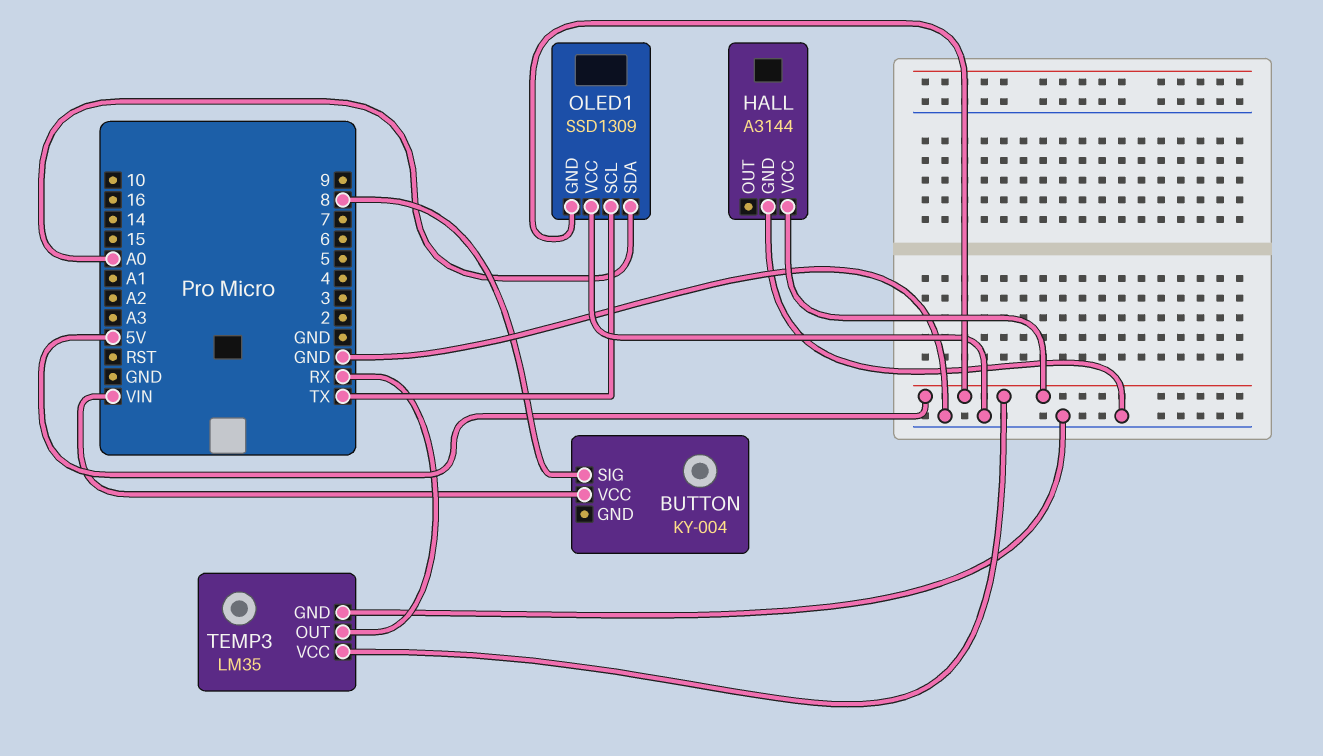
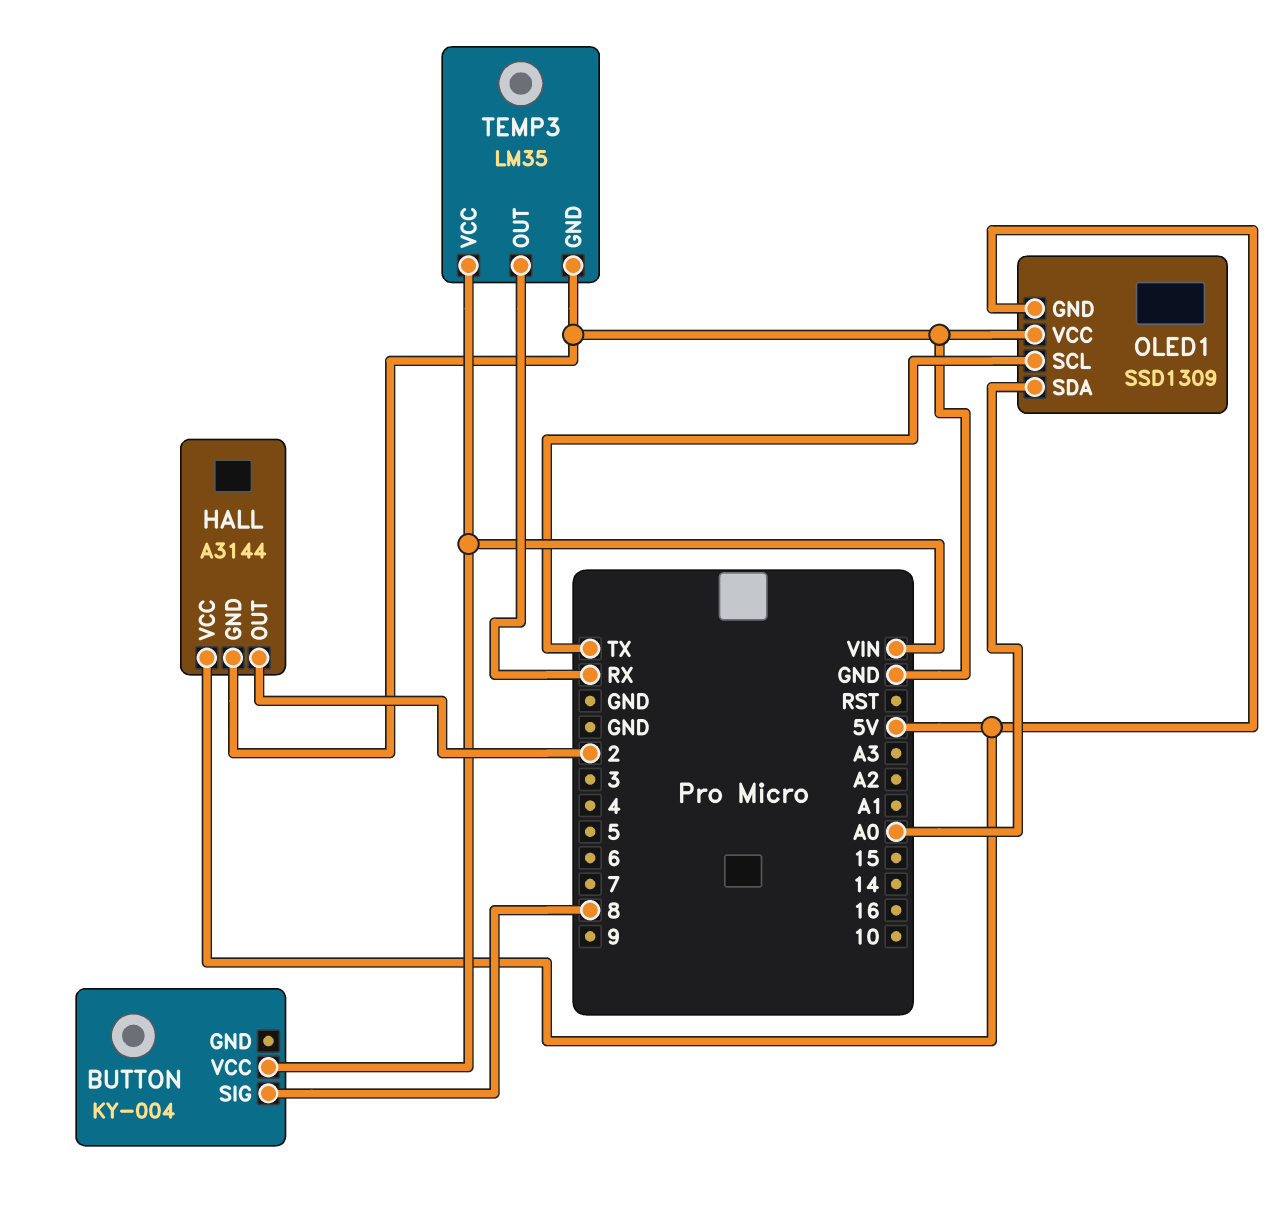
HALL pin OUT: none -> 2
TEMP3 pin VCC: 5V -> VIN

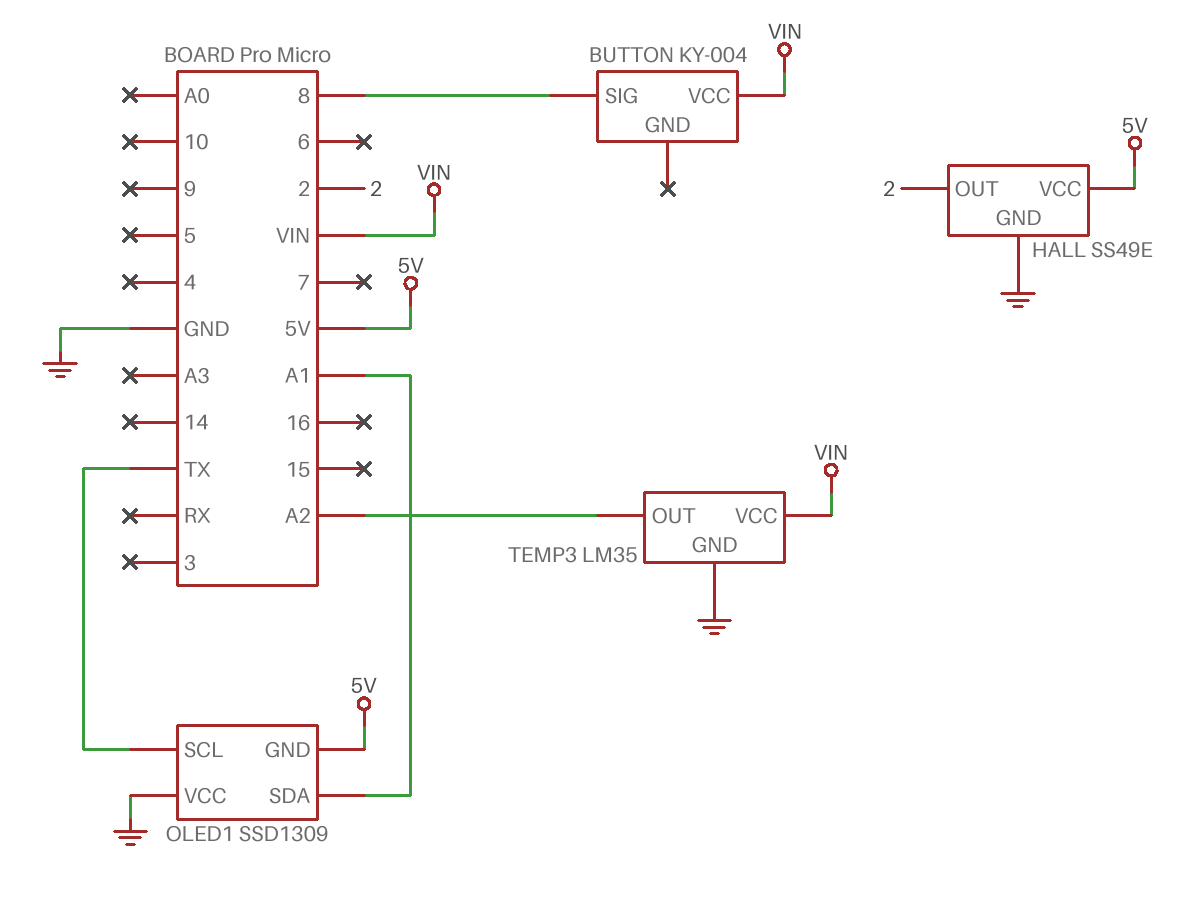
HALL: A3144 -> SS49E
OLED1 pin SDA: A0 -> A1
TEMP3 pin OUT: RX -> A2

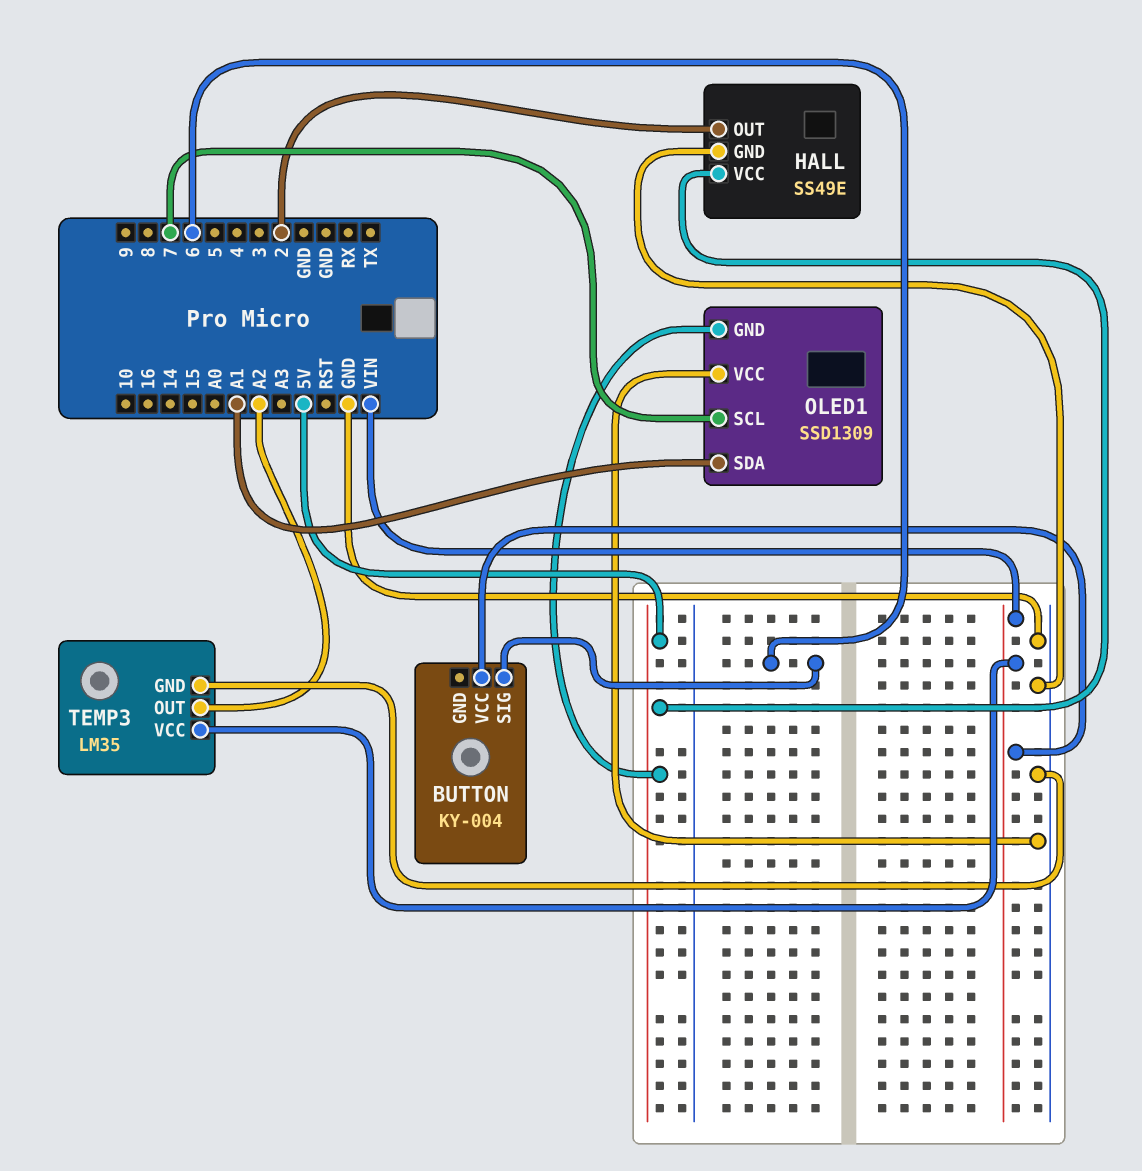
BUTTON pin SIG: 8 -> 6
OLED1 pin SCL: TX -> 7

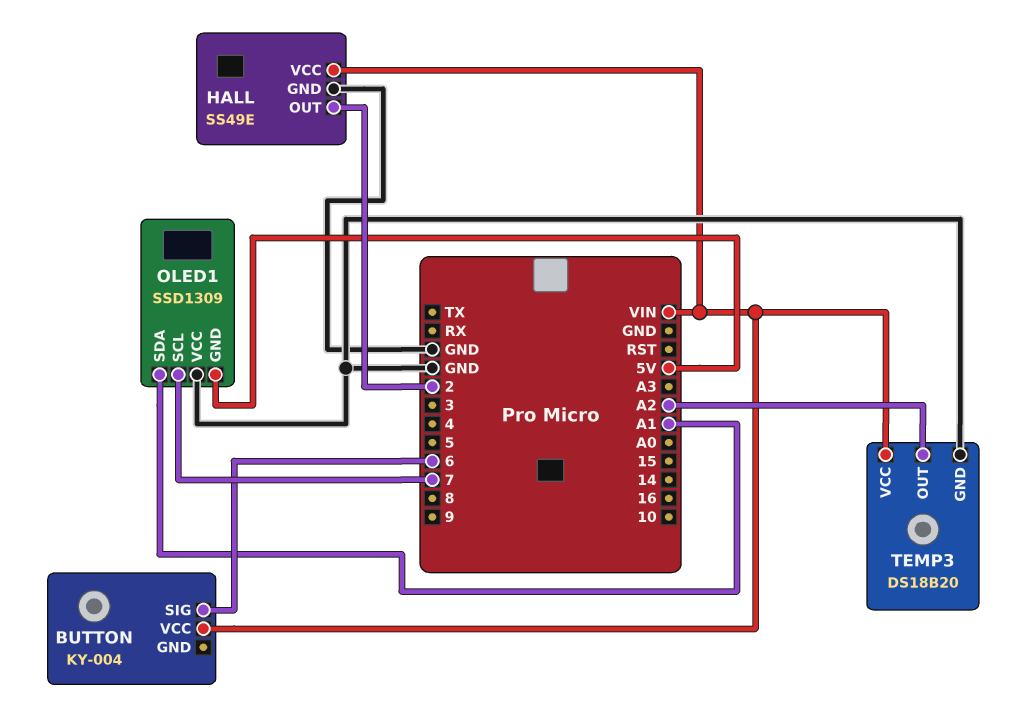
HALL pin VCC: 5V -> VIN
TEMP3: LM35 -> DS18B20

